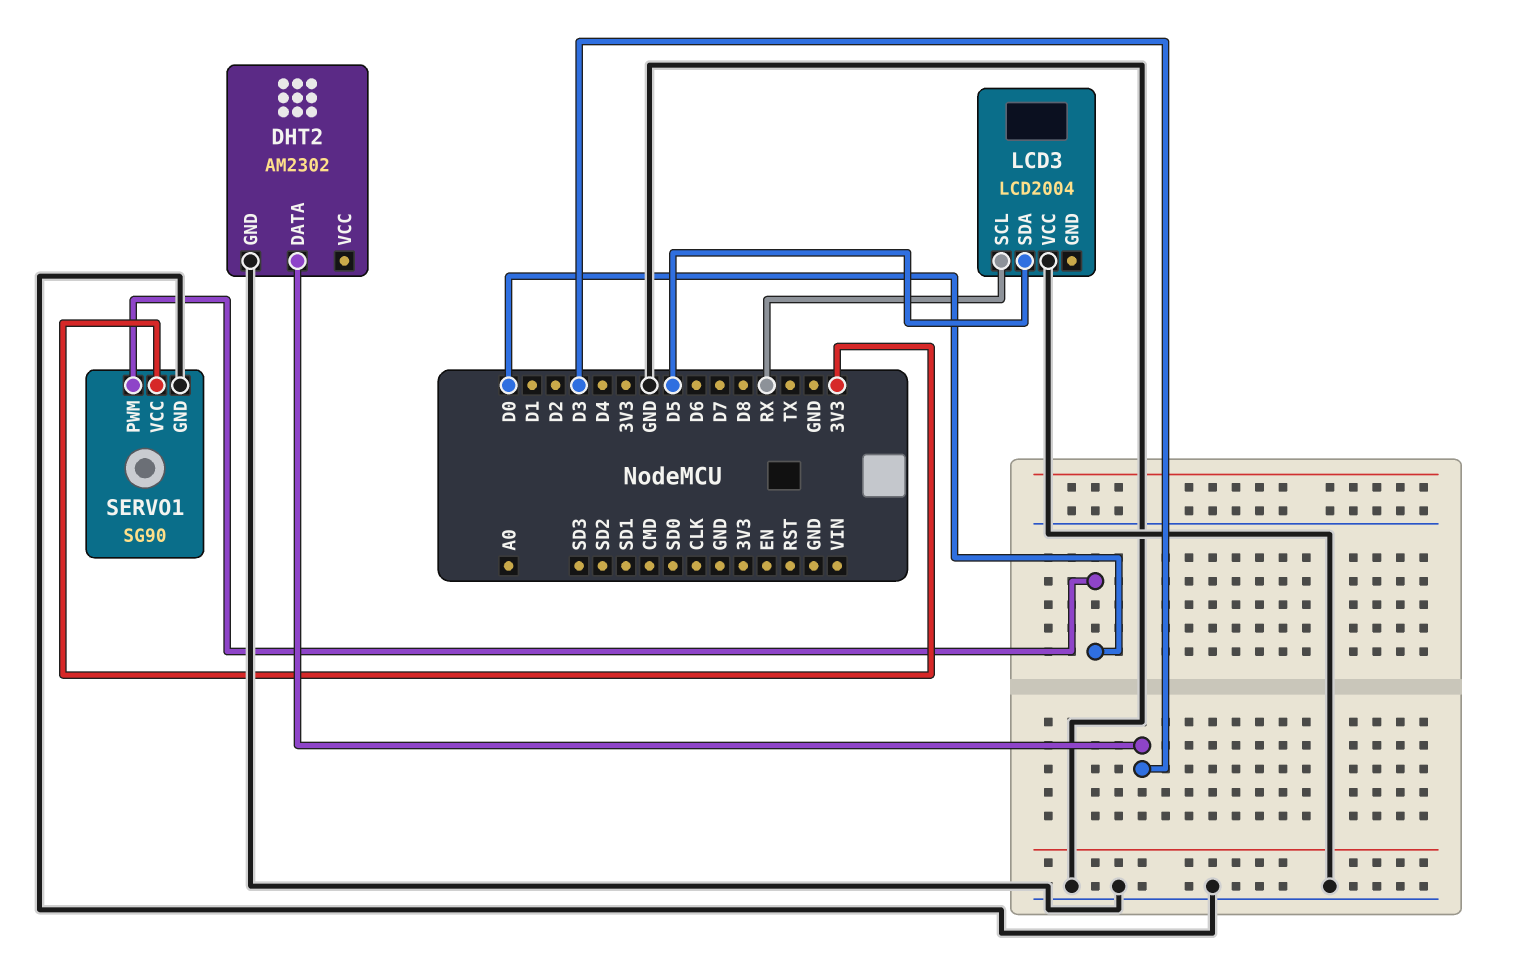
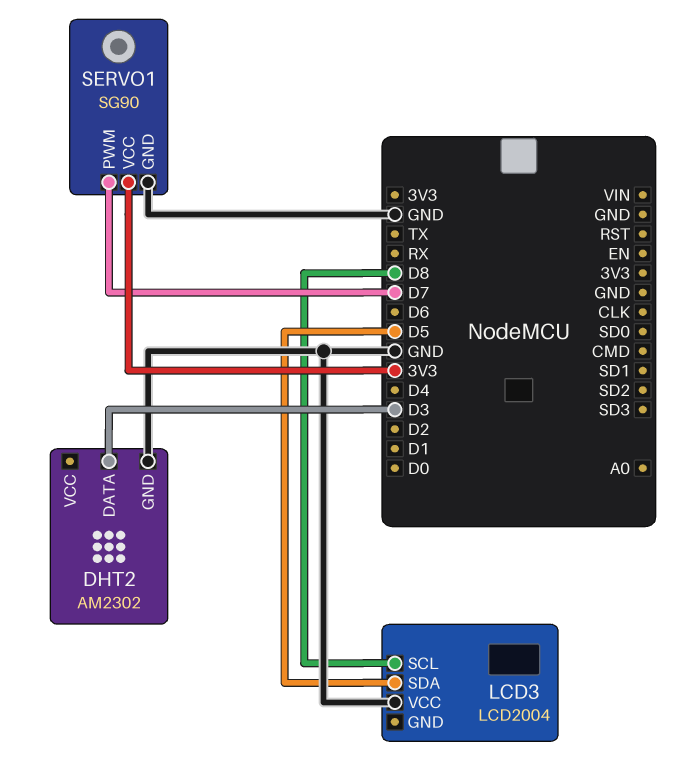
LCD3 pin SCL: RX -> D8
SERVO1 pin PWM: D0 -> D7

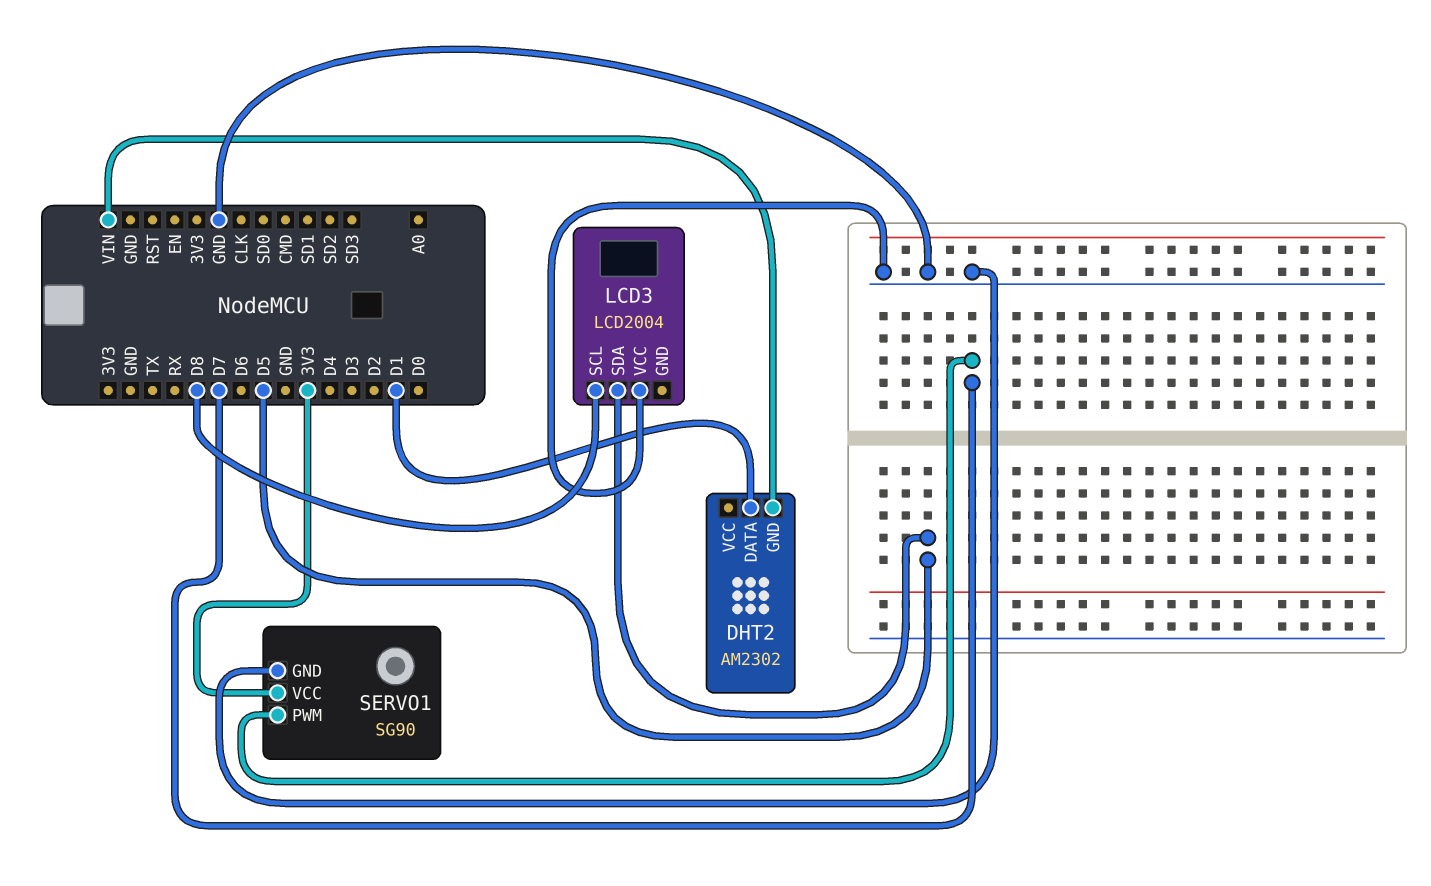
DHT2 pin DATA: D3 -> D1
DHT2 pin GND: GND -> VIN

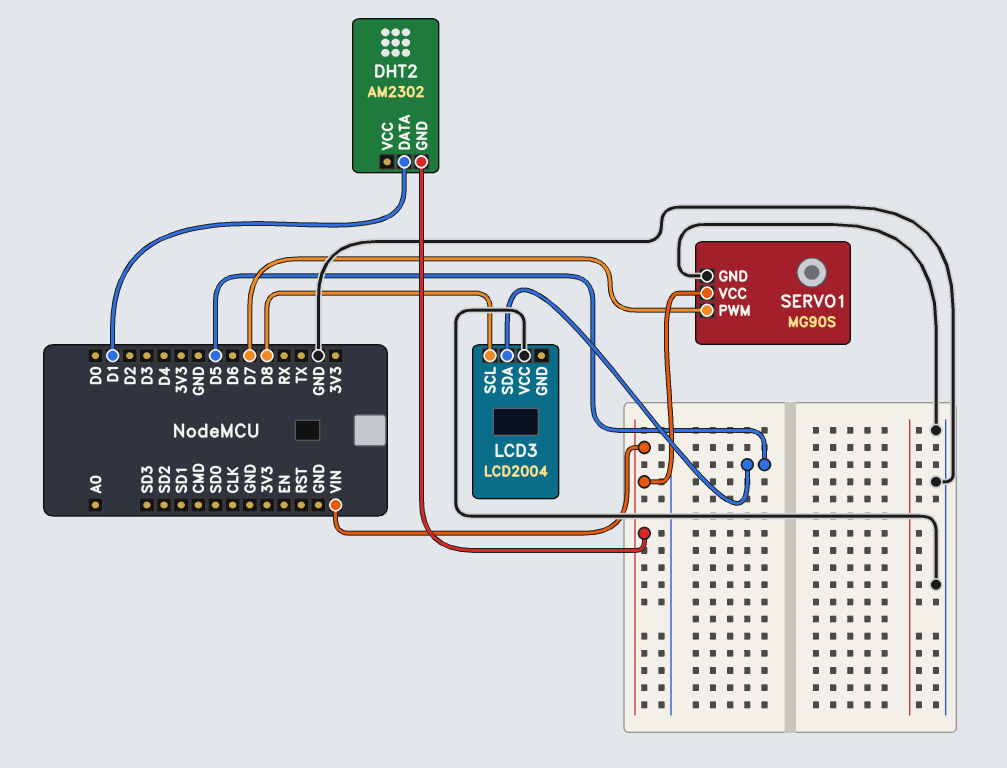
SERVO1: SG90 -> MG90S
SERVO1 pin VCC: 3V3 -> VIN

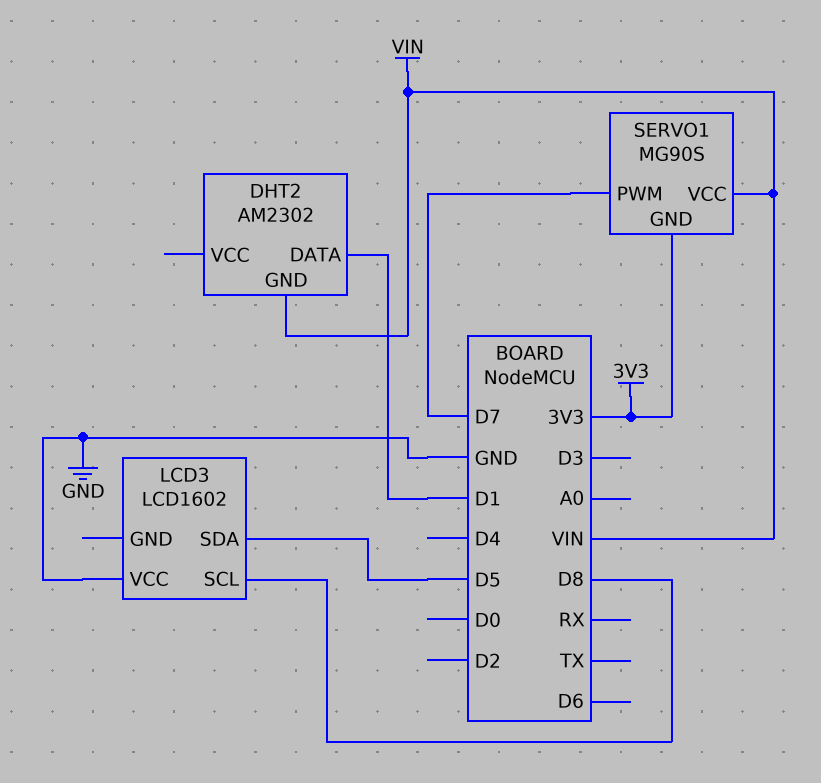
LCD3: LCD2004 -> LCD1602
SERVO1 pin GND: GND -> 3V3

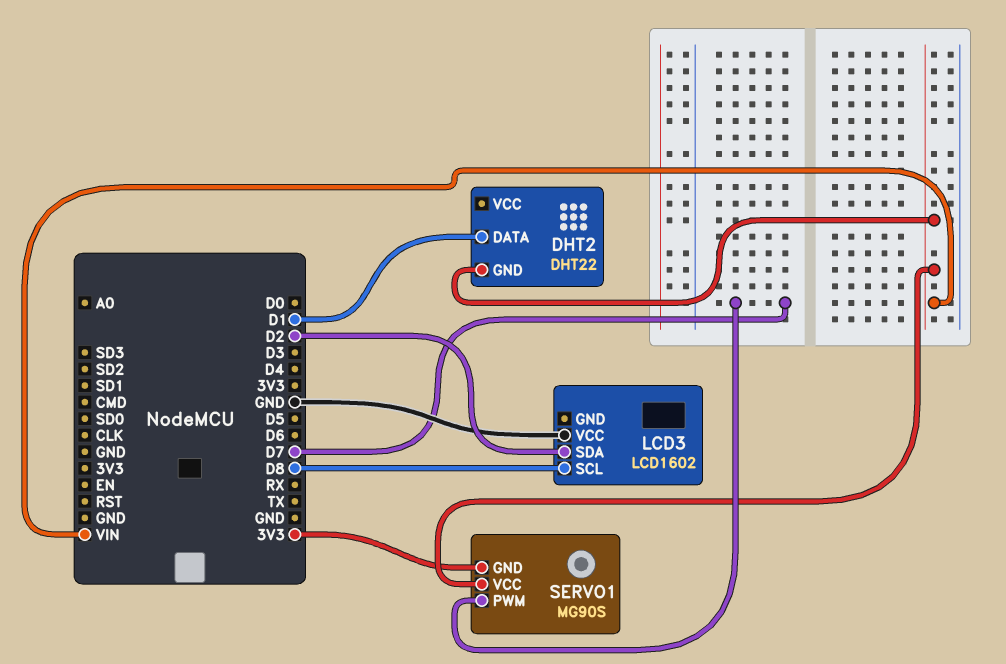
DHT2: AM2302 -> DHT22
LCD3 pin SDA: D5 -> D2

